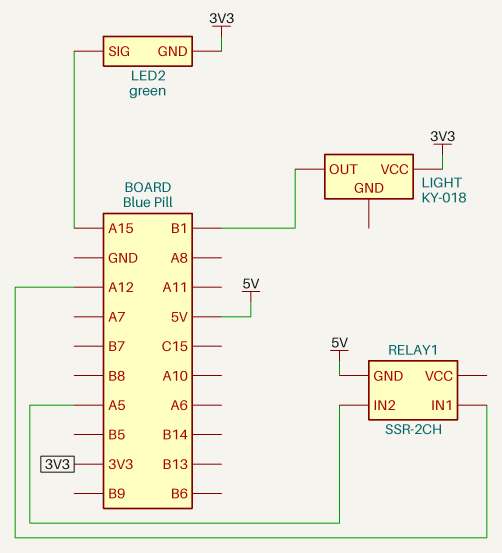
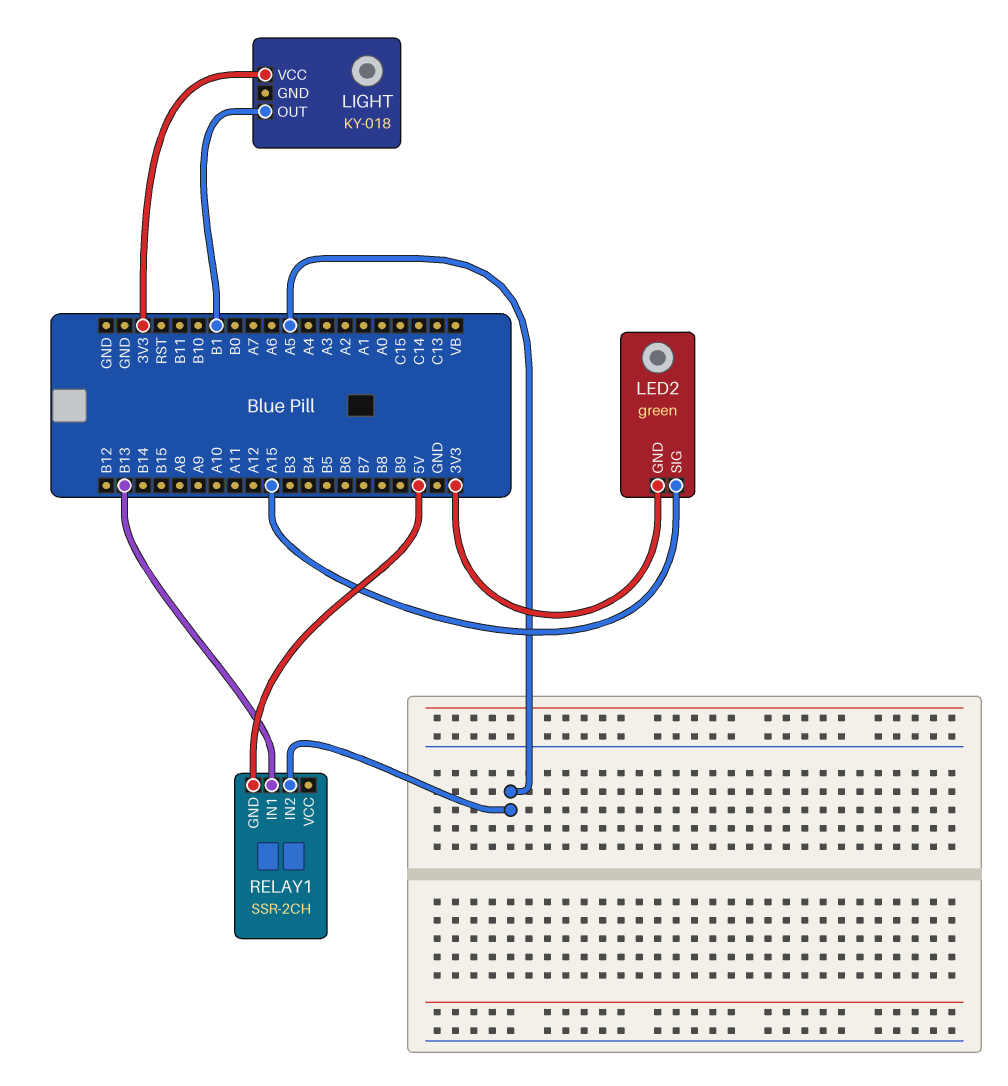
RELAY1 pin IN1: A12 -> B13

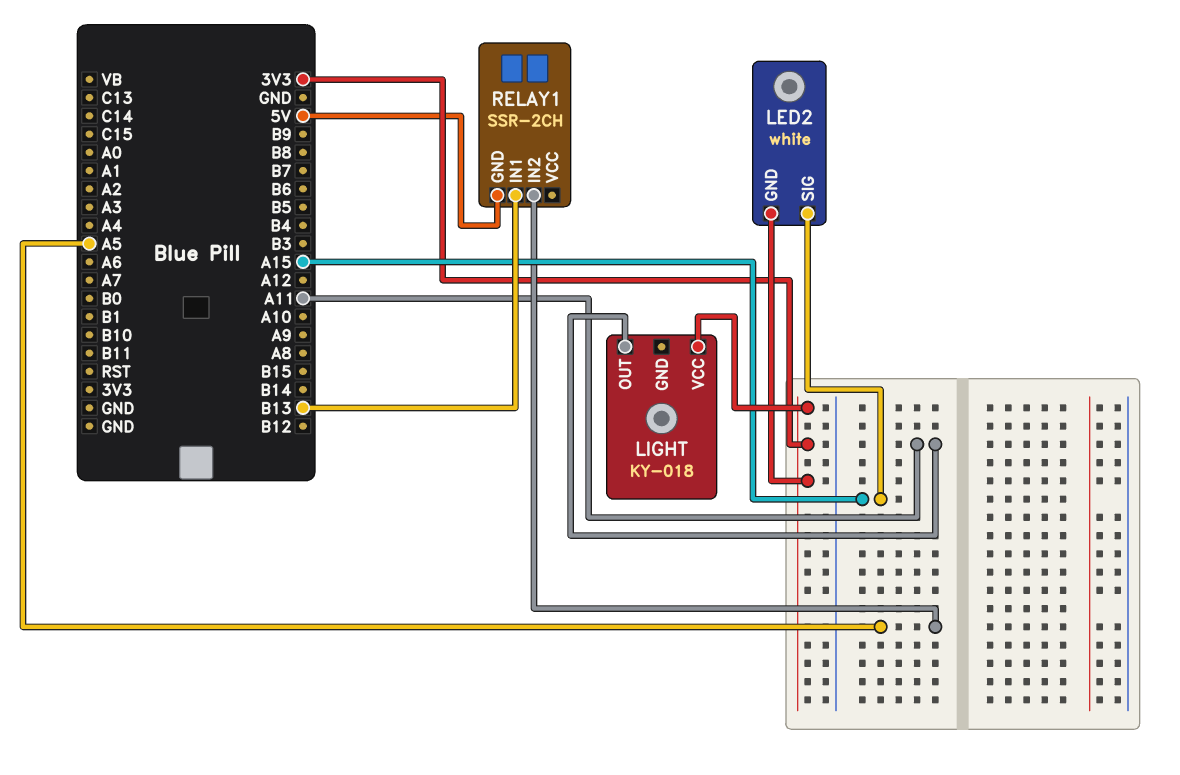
LED2: green -> white
LIGHT pin OUT: B1 -> A11

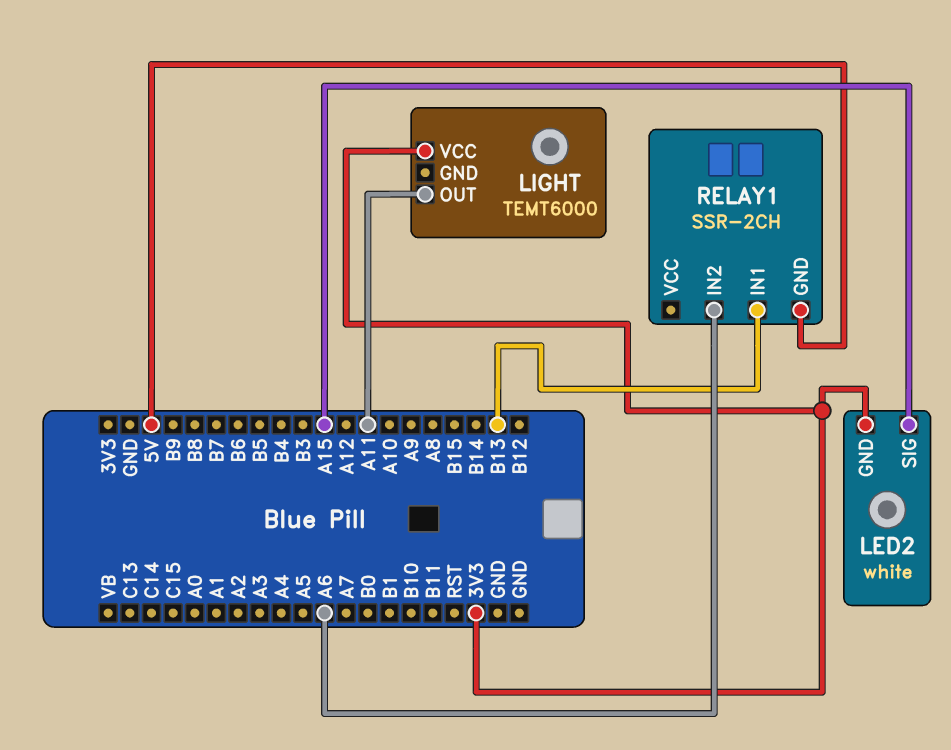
LIGHT: KY-018 -> TEMT6000
RELAY1 pin IN2: A5 -> A6

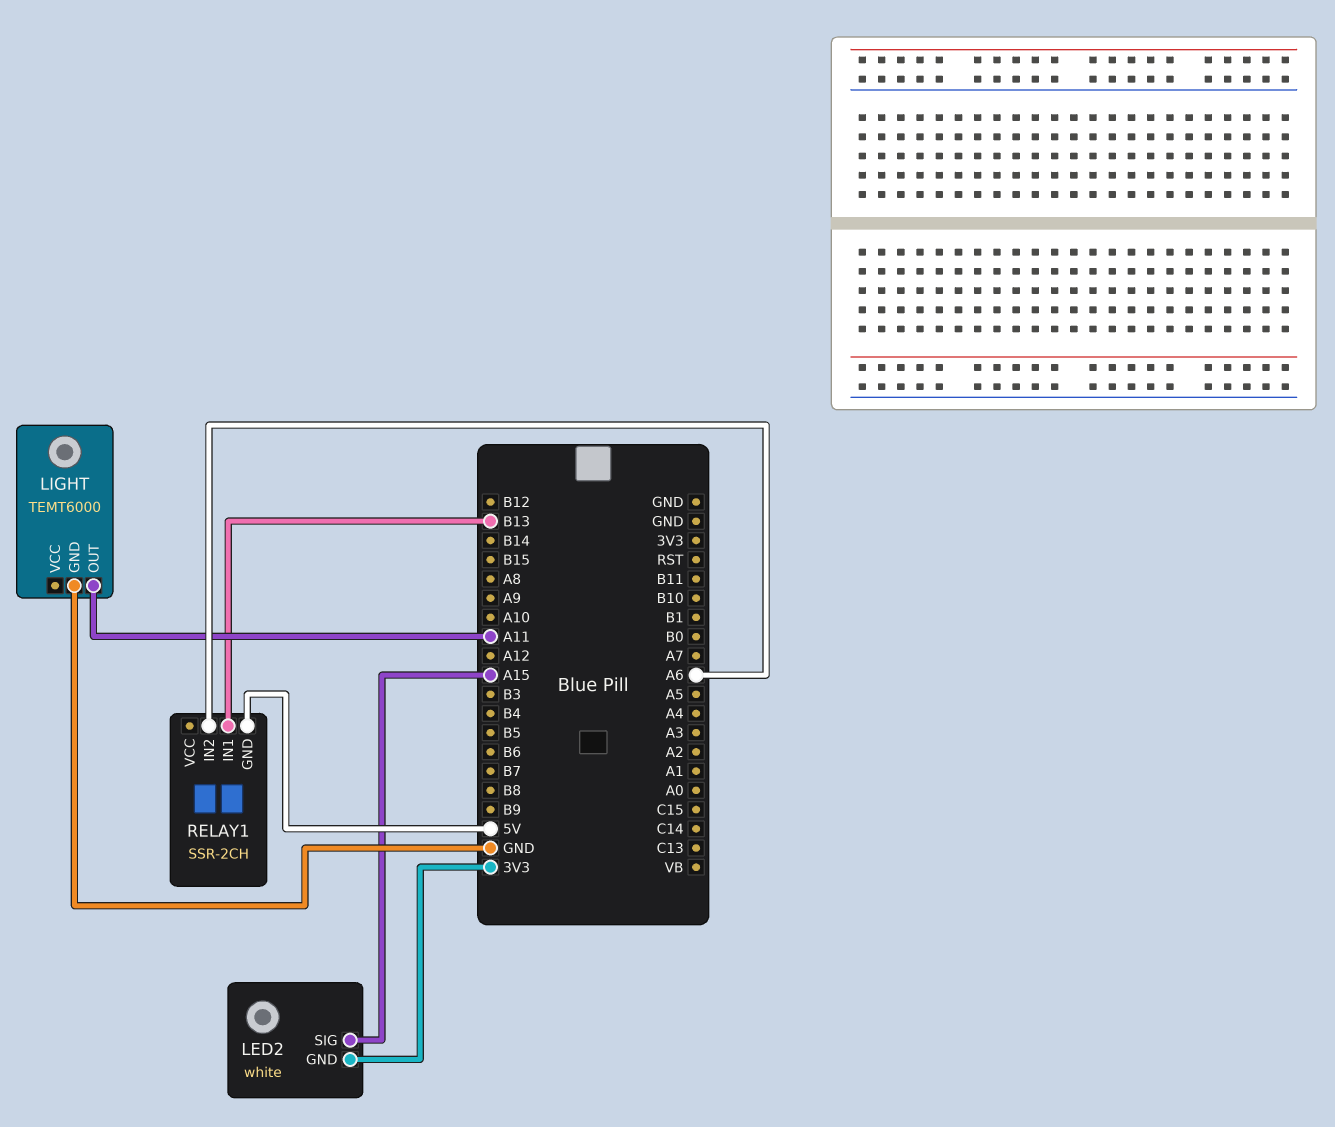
LIGHT pin GND: none -> GND
LIGHT pin VCC: 3V3 -> none

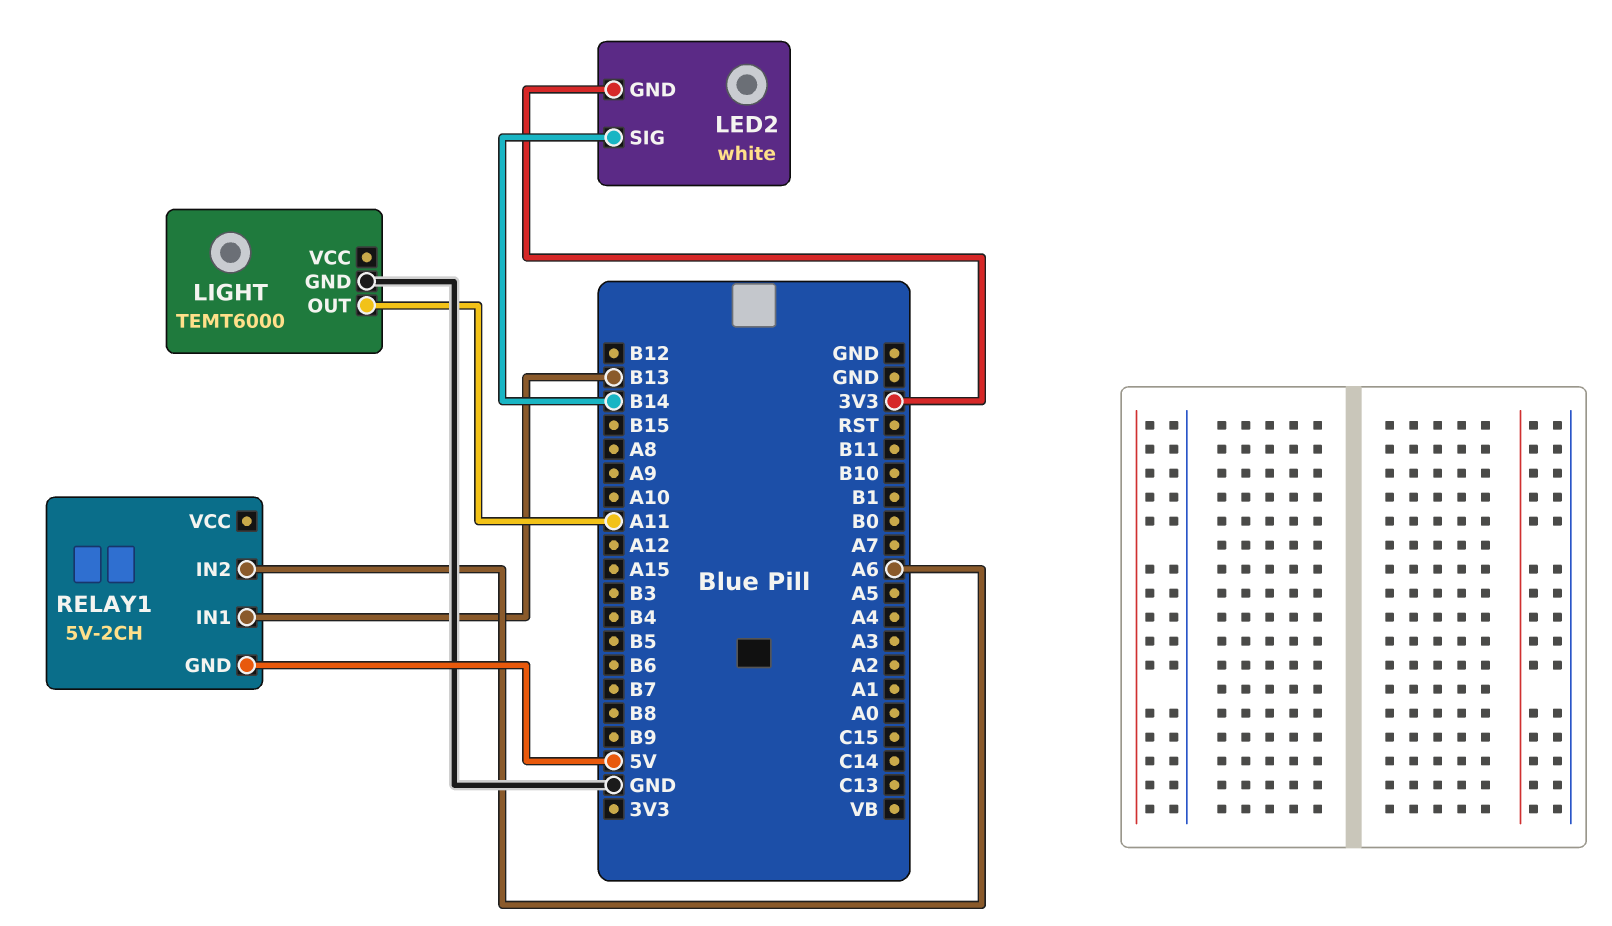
LED2 pin SIG: A15 -> B14
RELAY1: SSR-2CH -> 5V-2CH

